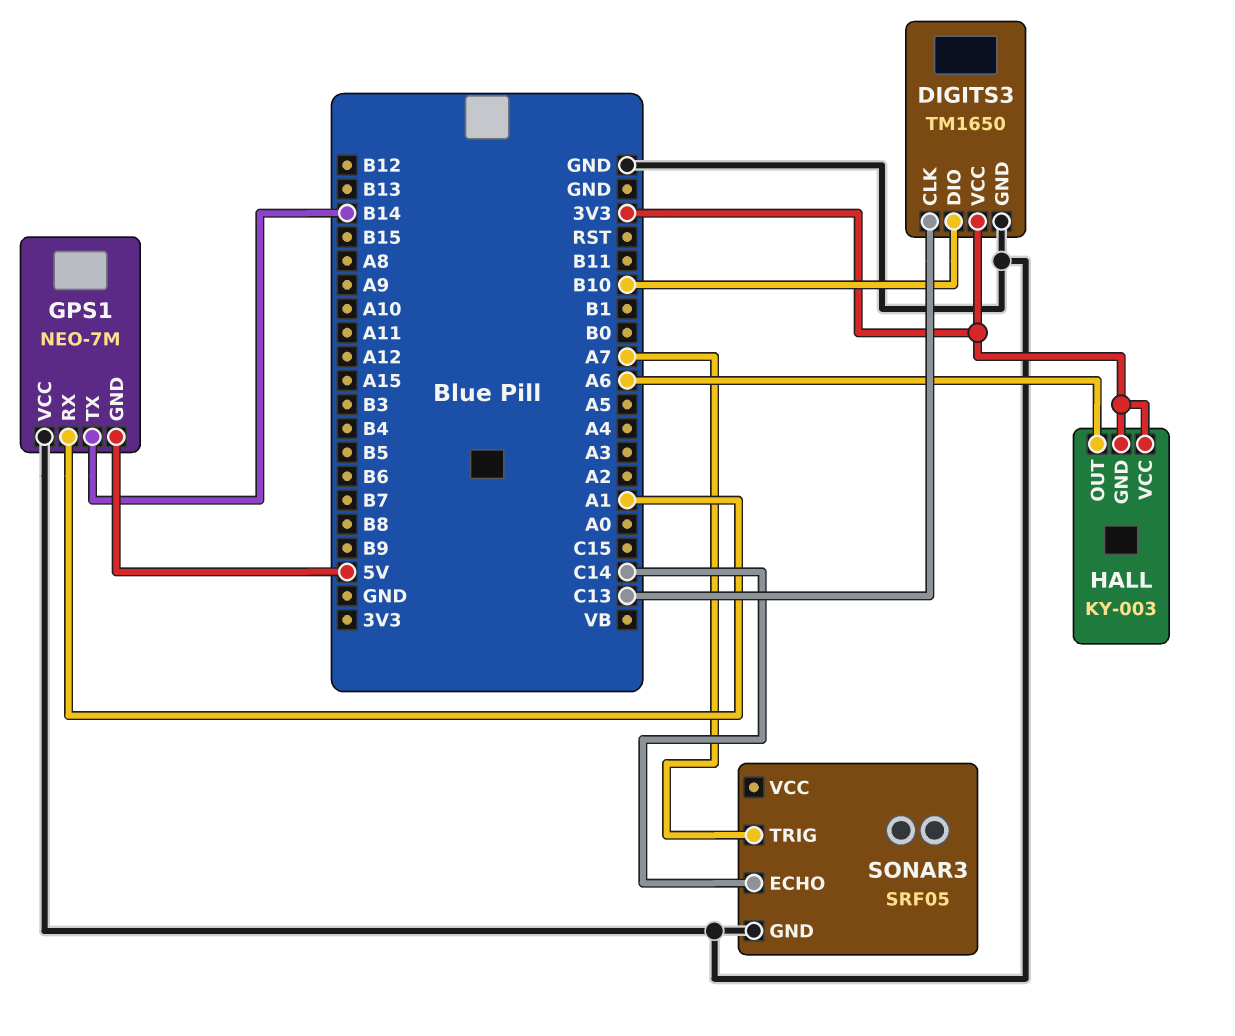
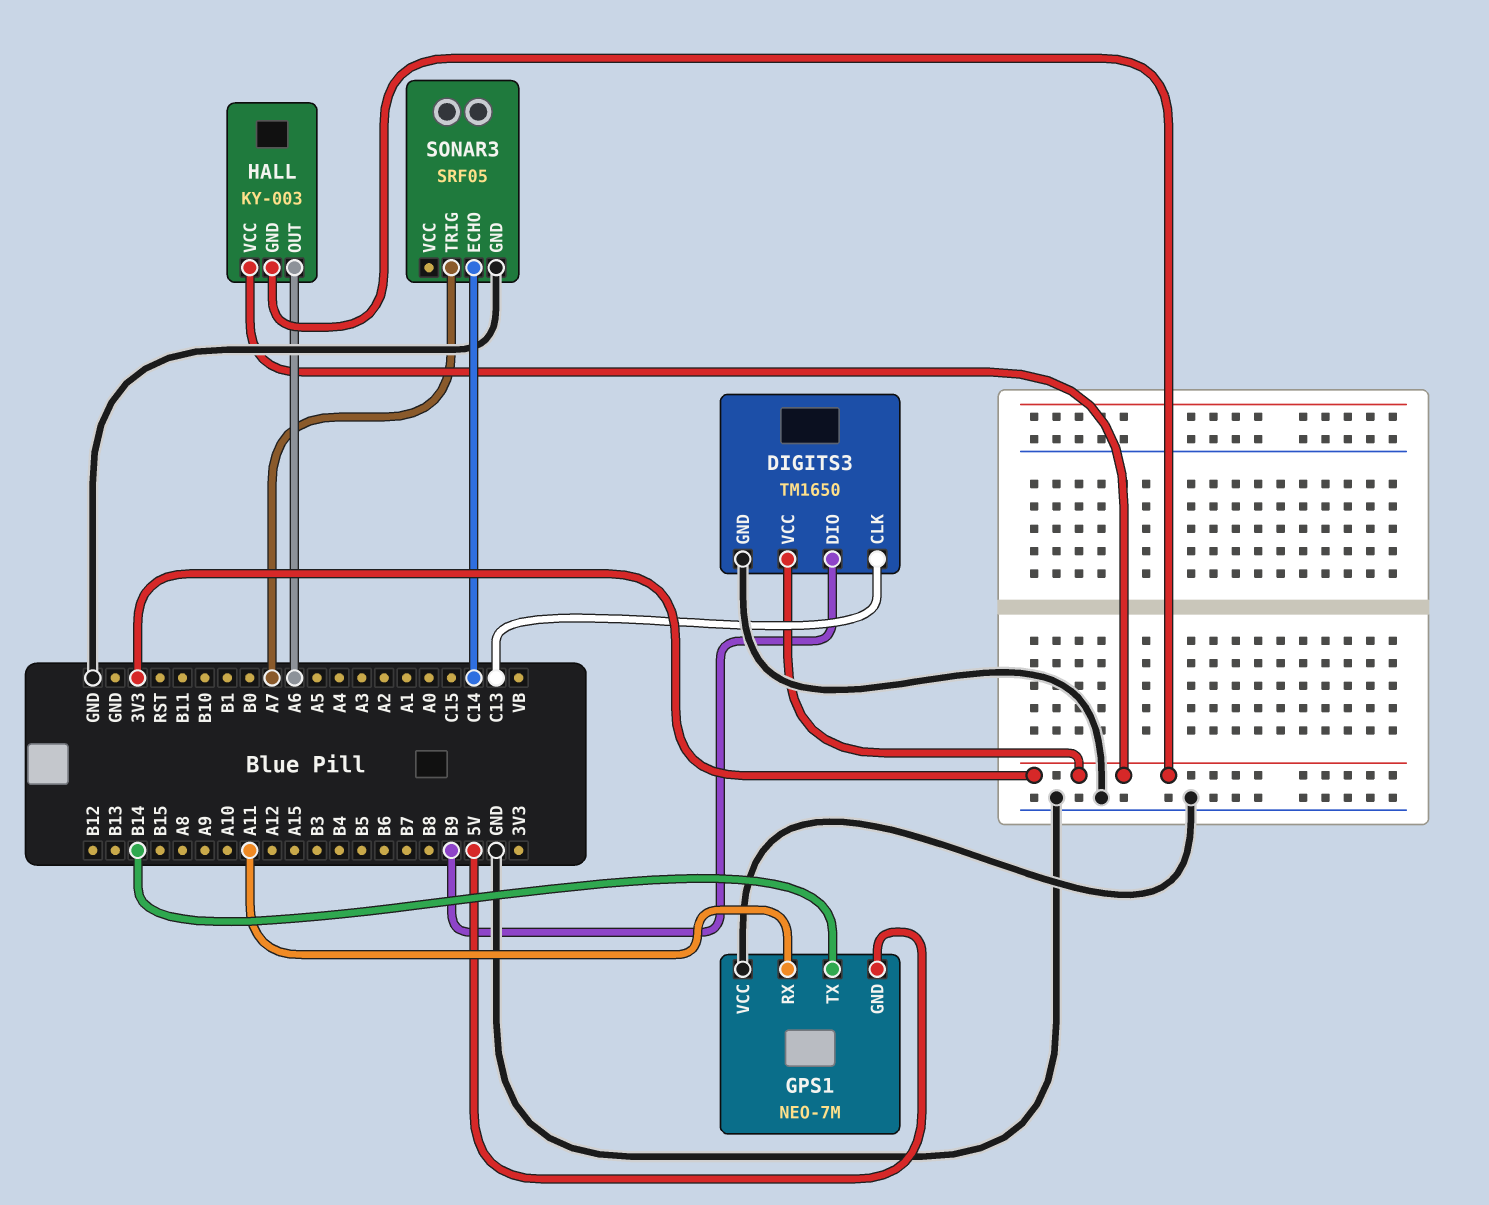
DIGITS3 pin DIO: B10 -> B9
GPS1 pin RX: A1 -> A11

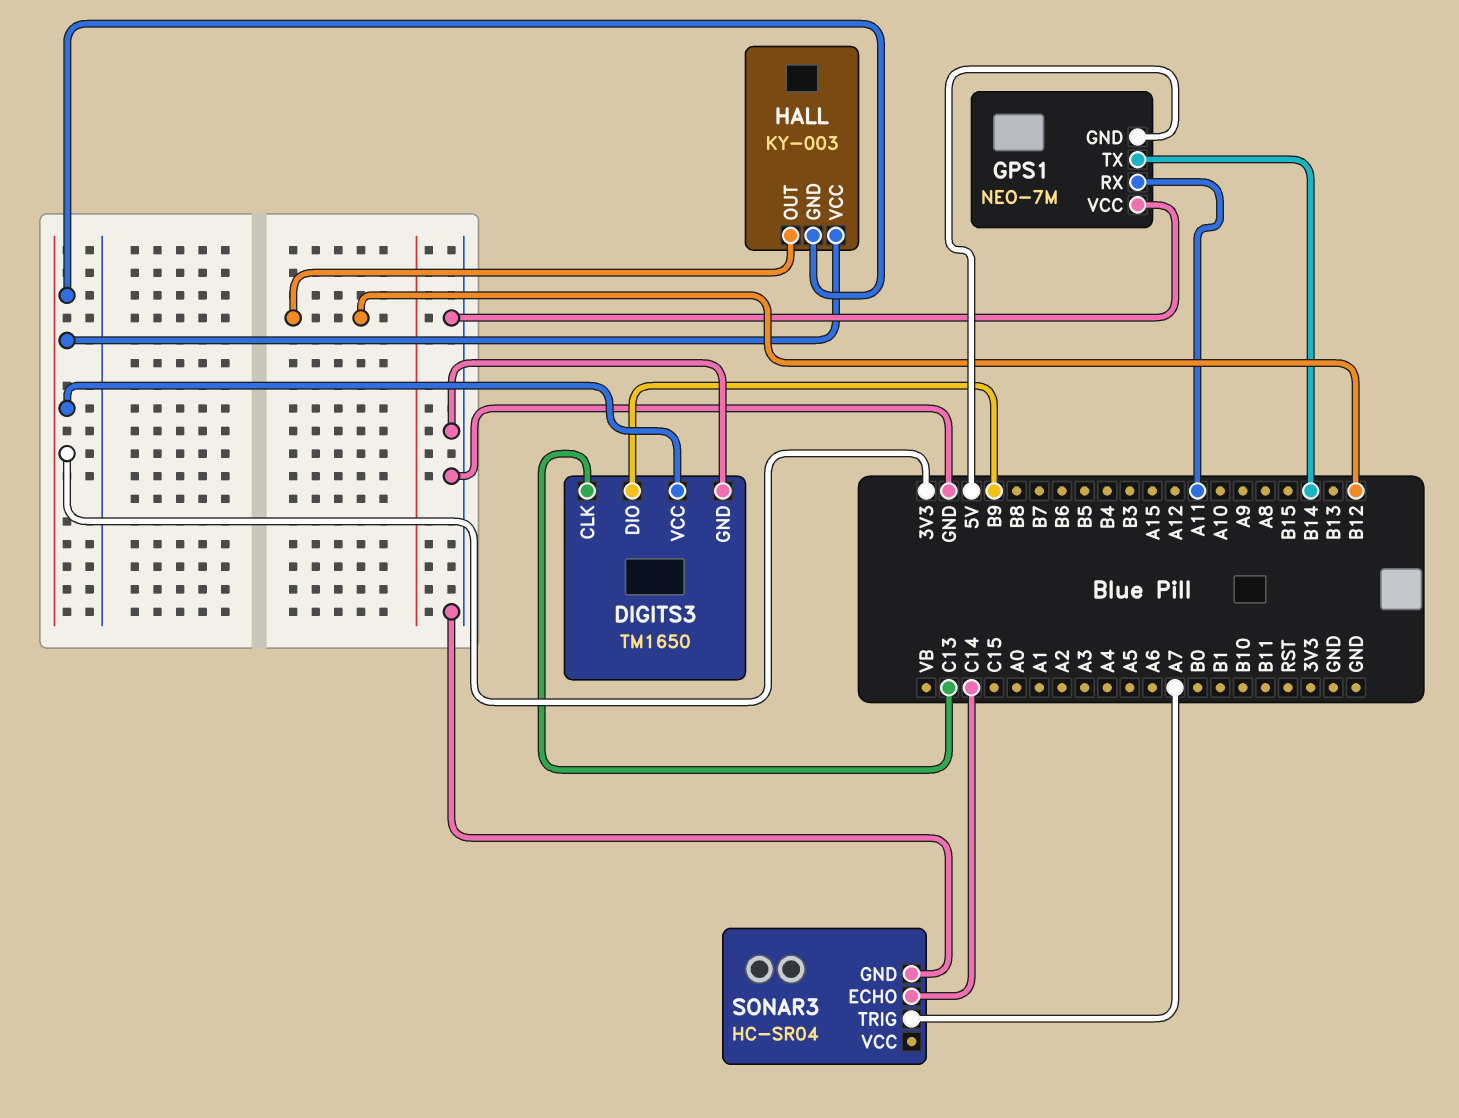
HALL pin OUT: A6 -> B12
SONAR3: SRF05 -> HC-SR04

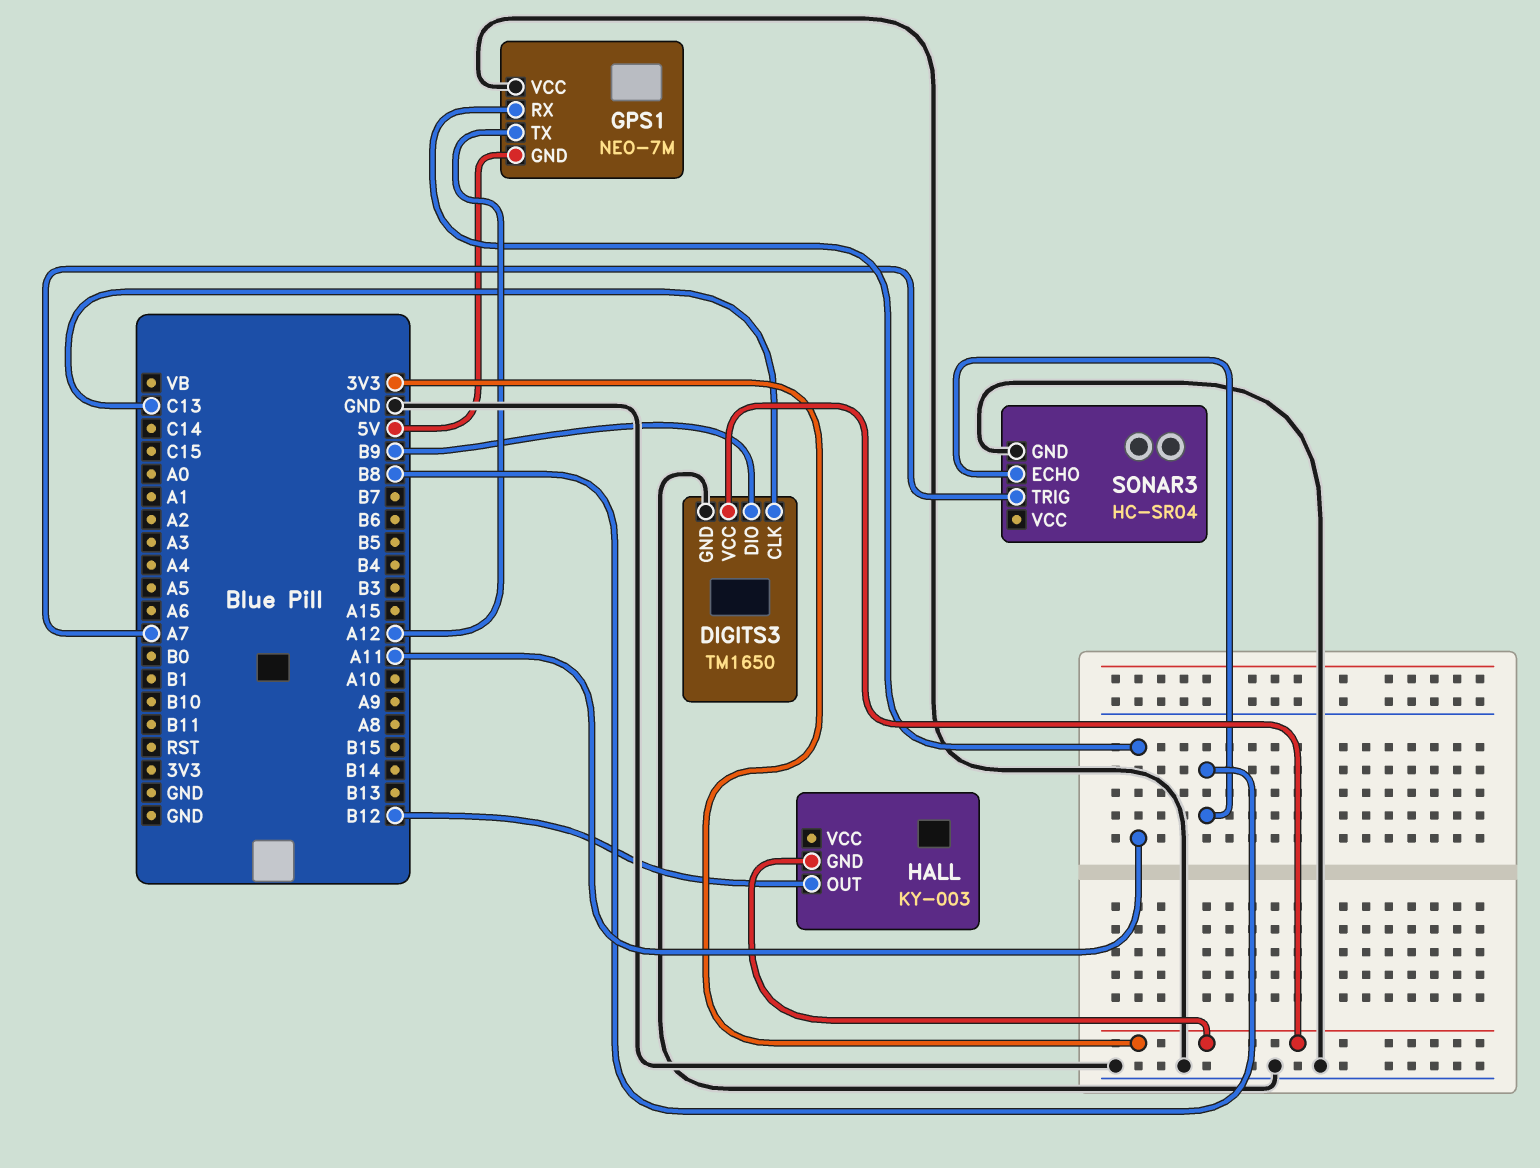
GPS1 pin TX: B14 -> A12
HALL pin VCC: 3V3 -> none
SONAR3 pin ECHO: C14 -> B8

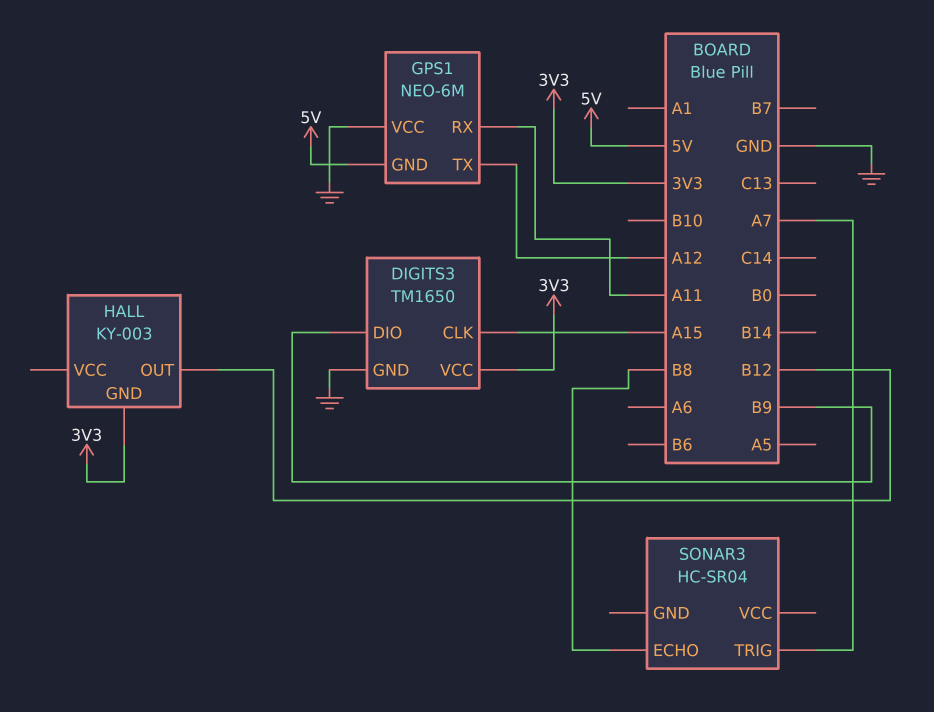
DIGITS3 pin CLK: C13 -> A15
GPS1: NEO-7M -> NEO-6M
SONAR3 pin GND: GND -> none

